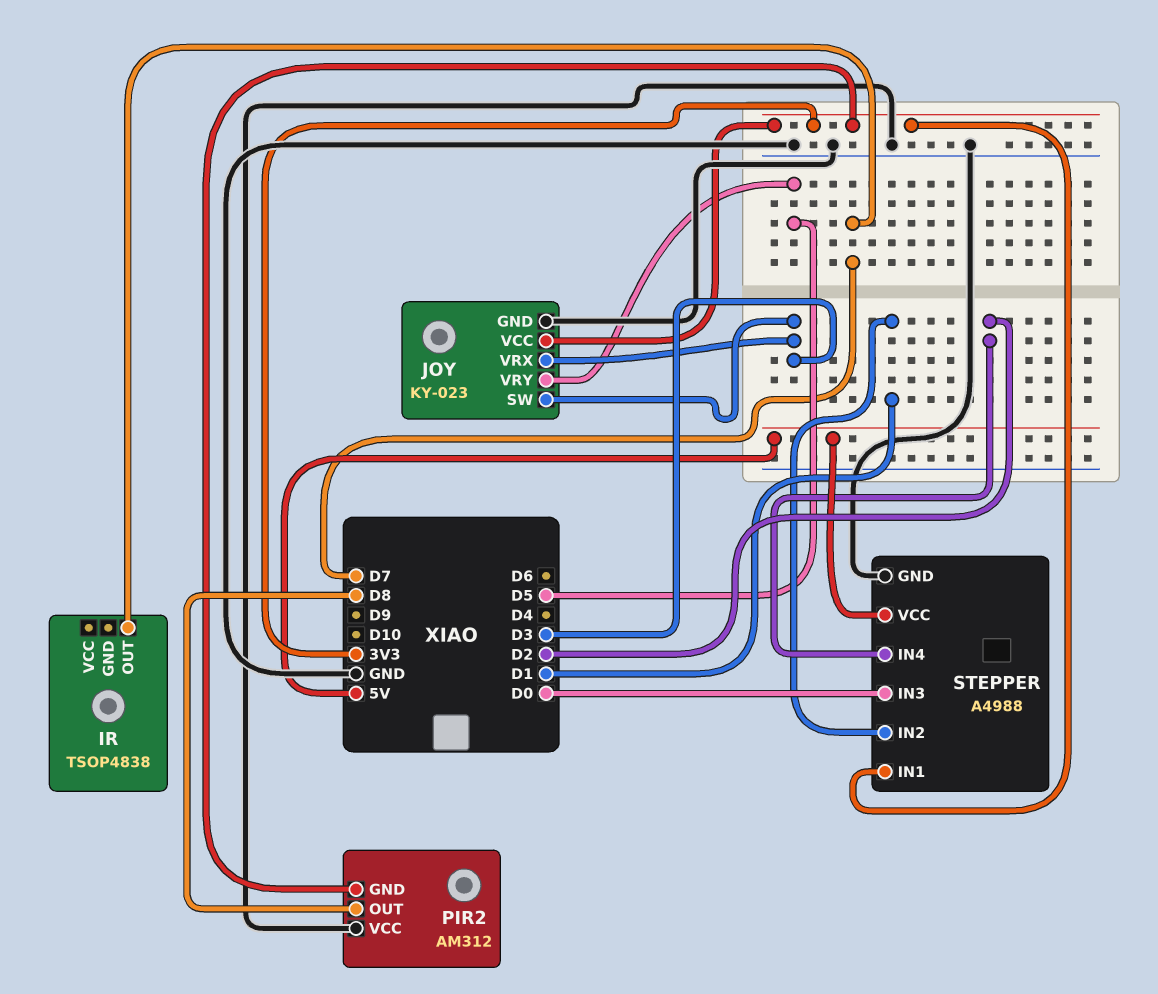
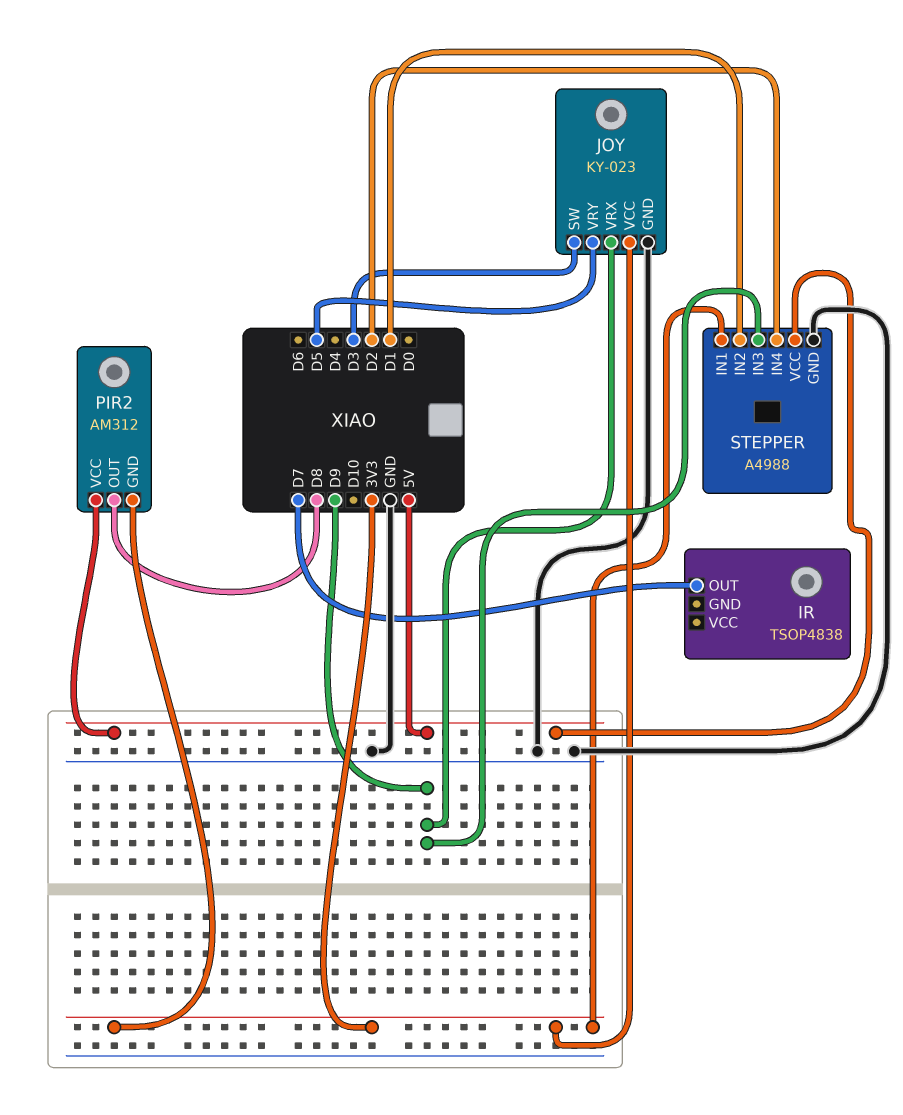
JOY pin VRX: D3 -> D9
PIR2 pin VCC: GND -> 5V
STEPPER pin IN3: D0 -> D9

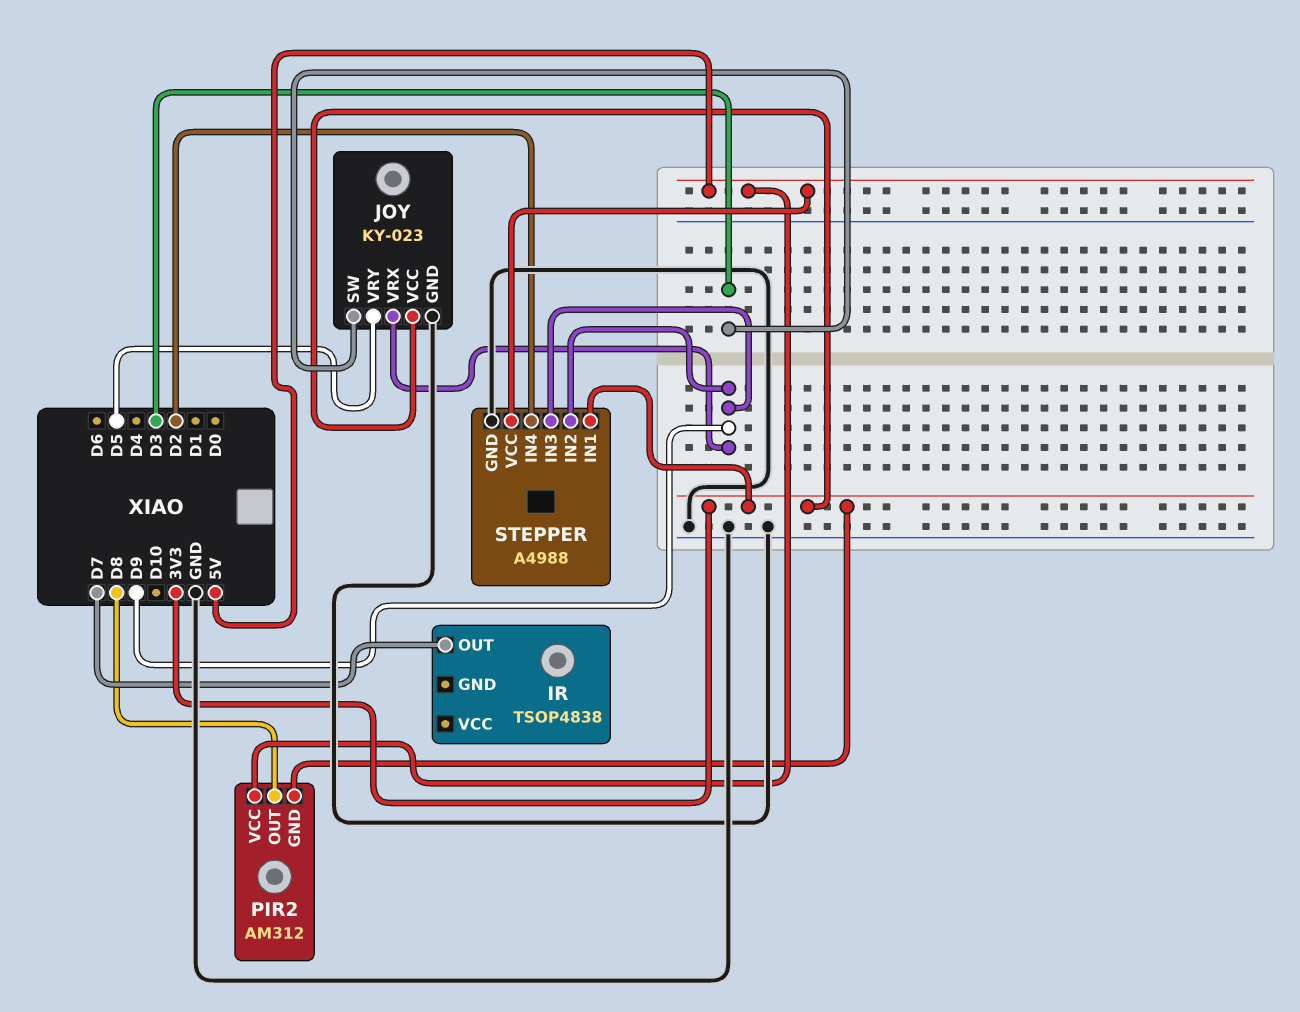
STEPPER pin IN2: D1 -> D9

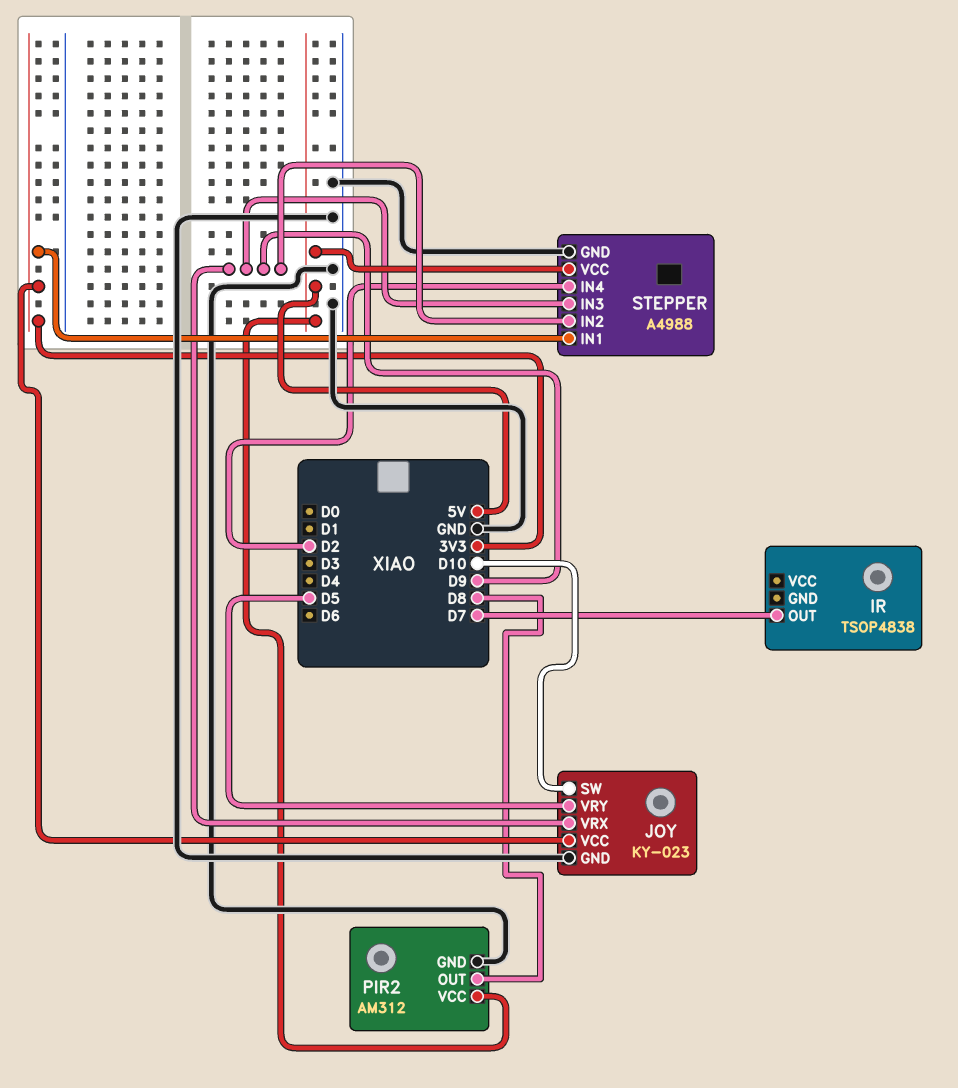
JOY pin SW: D3 -> D10
PIR2 pin GND: 3V3 -> GND

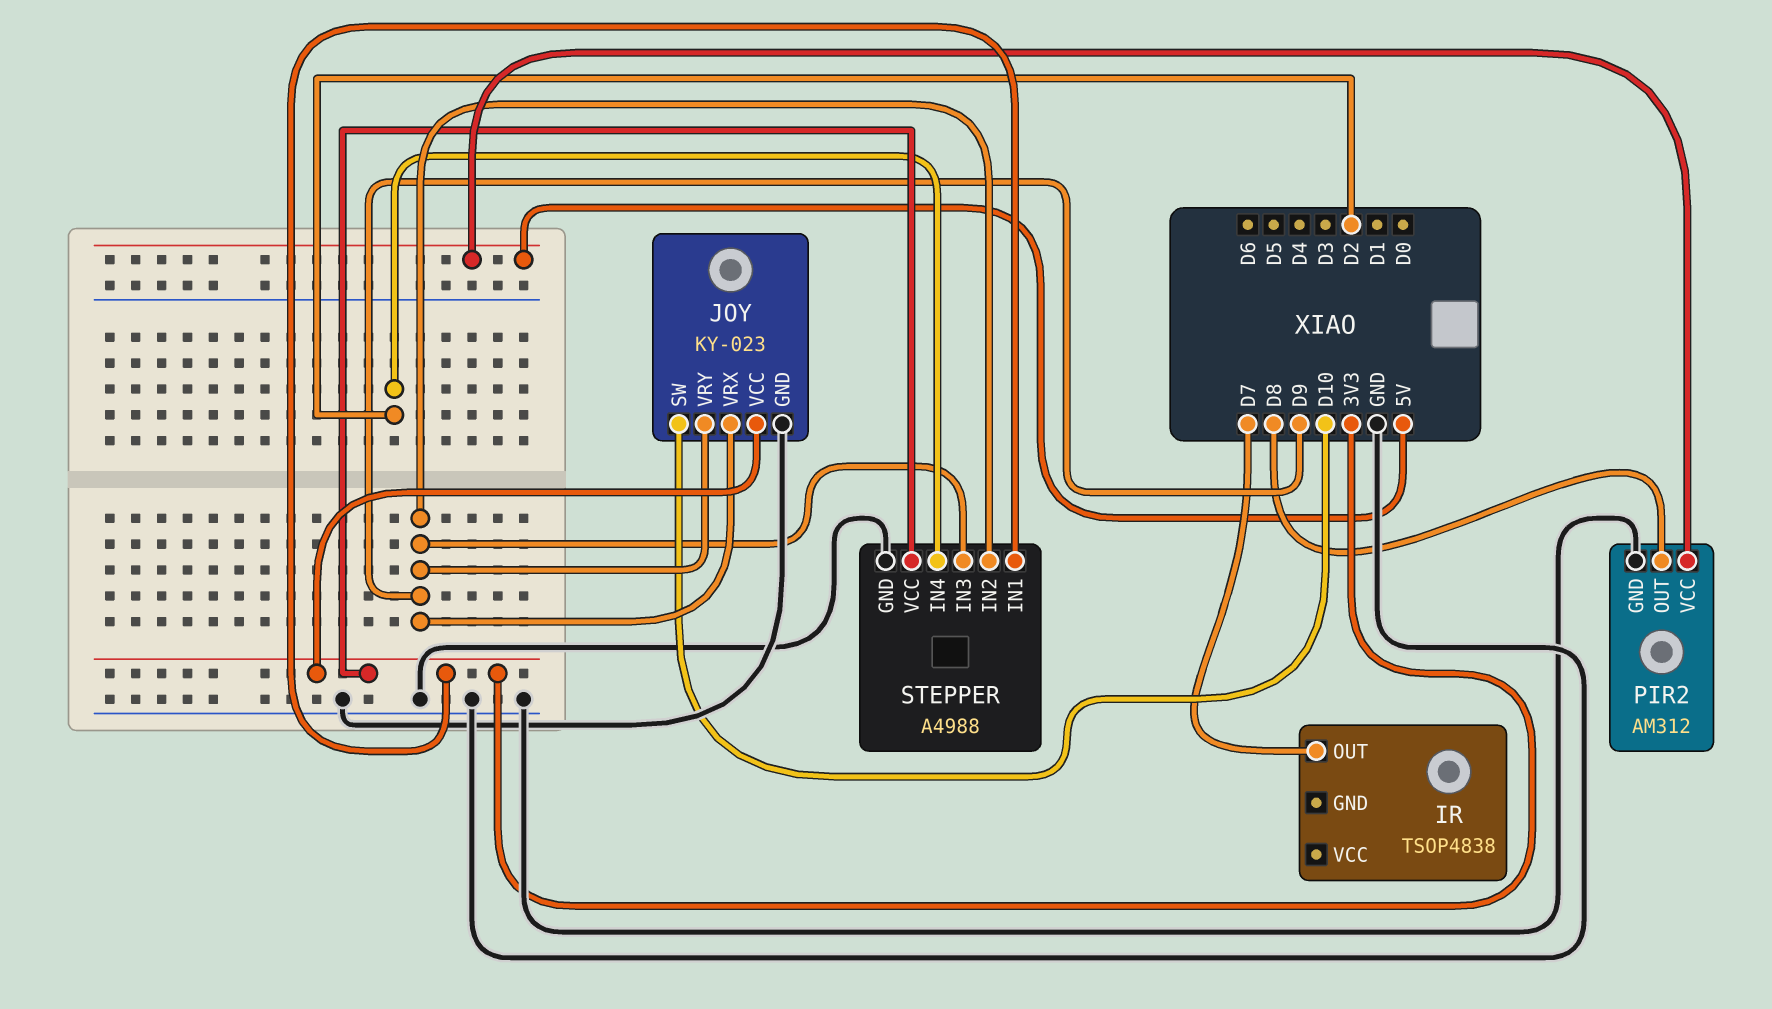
JOY pin VRY: D5 -> D9
STEPPER pin VCC: 5V -> 3V3

